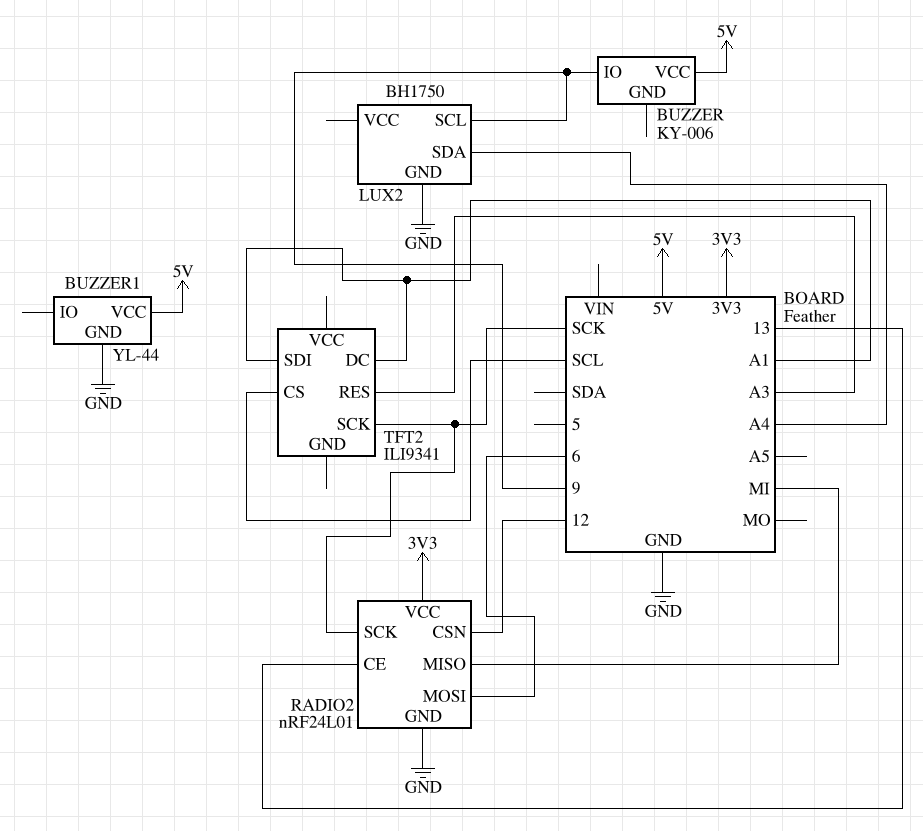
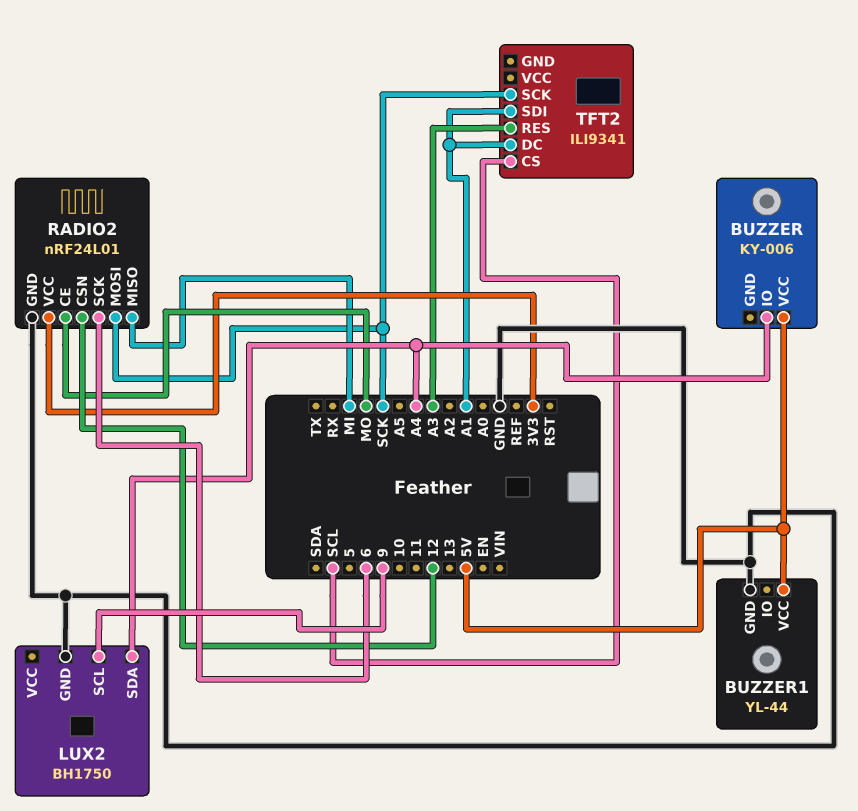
BUZZER pin IO: 9 -> A4
RADIO2 pin CE: 13 -> MO
RADIO2 pin MOSI: 6 -> SCK
RADIO2 pin SCK: SCK -> 6

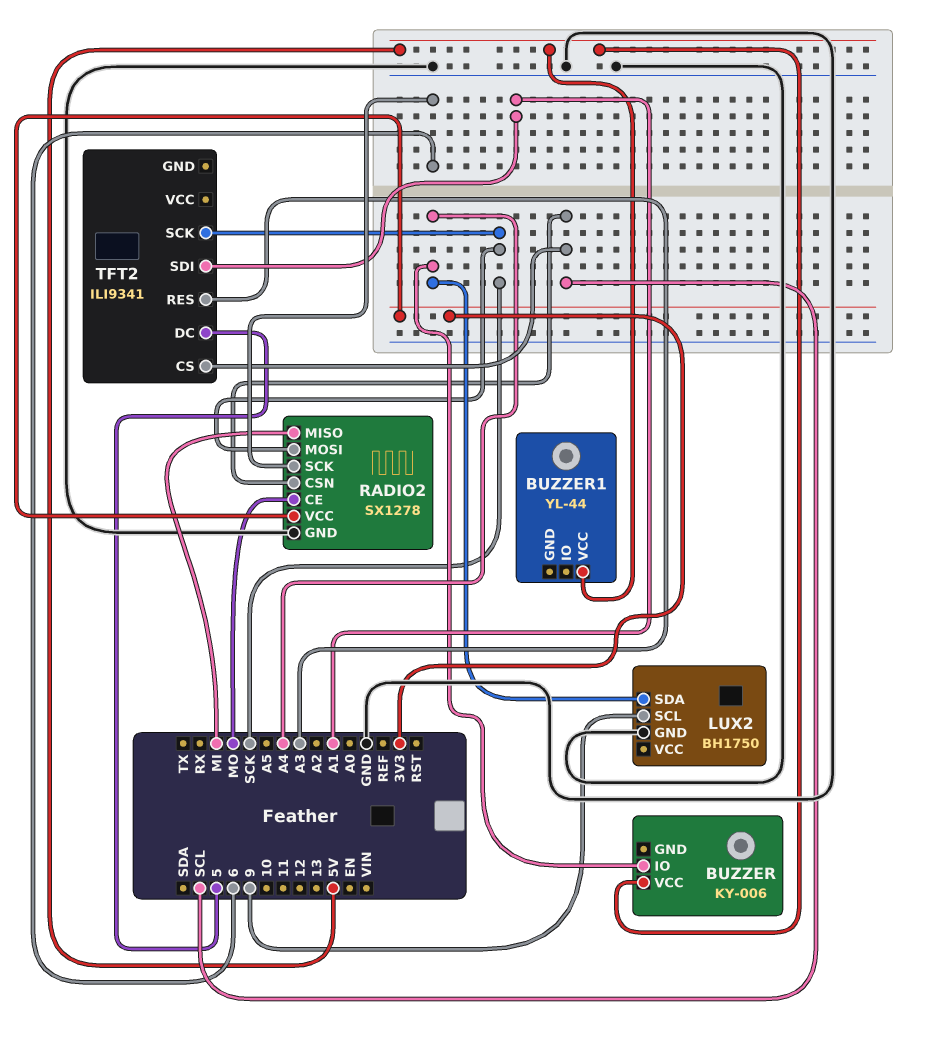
BUZZER1 pin GND: GND -> none
RADIO2: nRF24L01 -> SX1278
RADIO2 pin CSN: 12 -> SCL
TFT2 pin DC: A1 -> 5

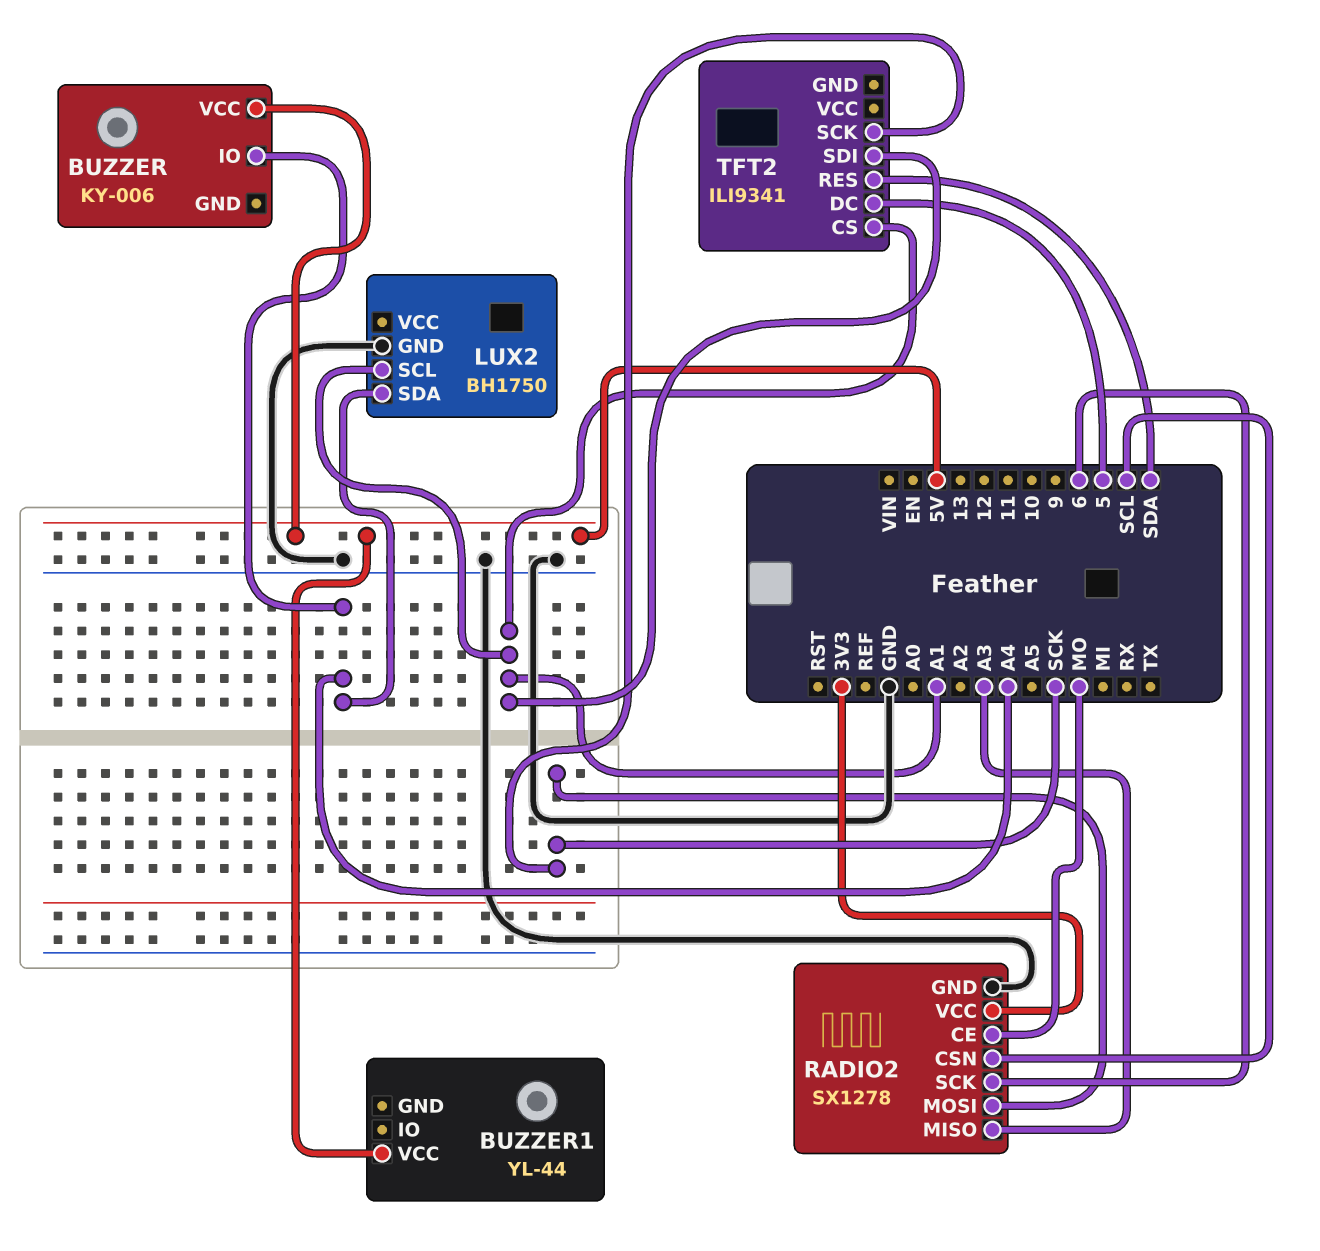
LUX2 pin SCL: 9 -> A1
RADIO2 pin MISO: MI -> A3
TFT2 pin CS: SCL -> A1
TFT2 pin RES: A3 -> SDA

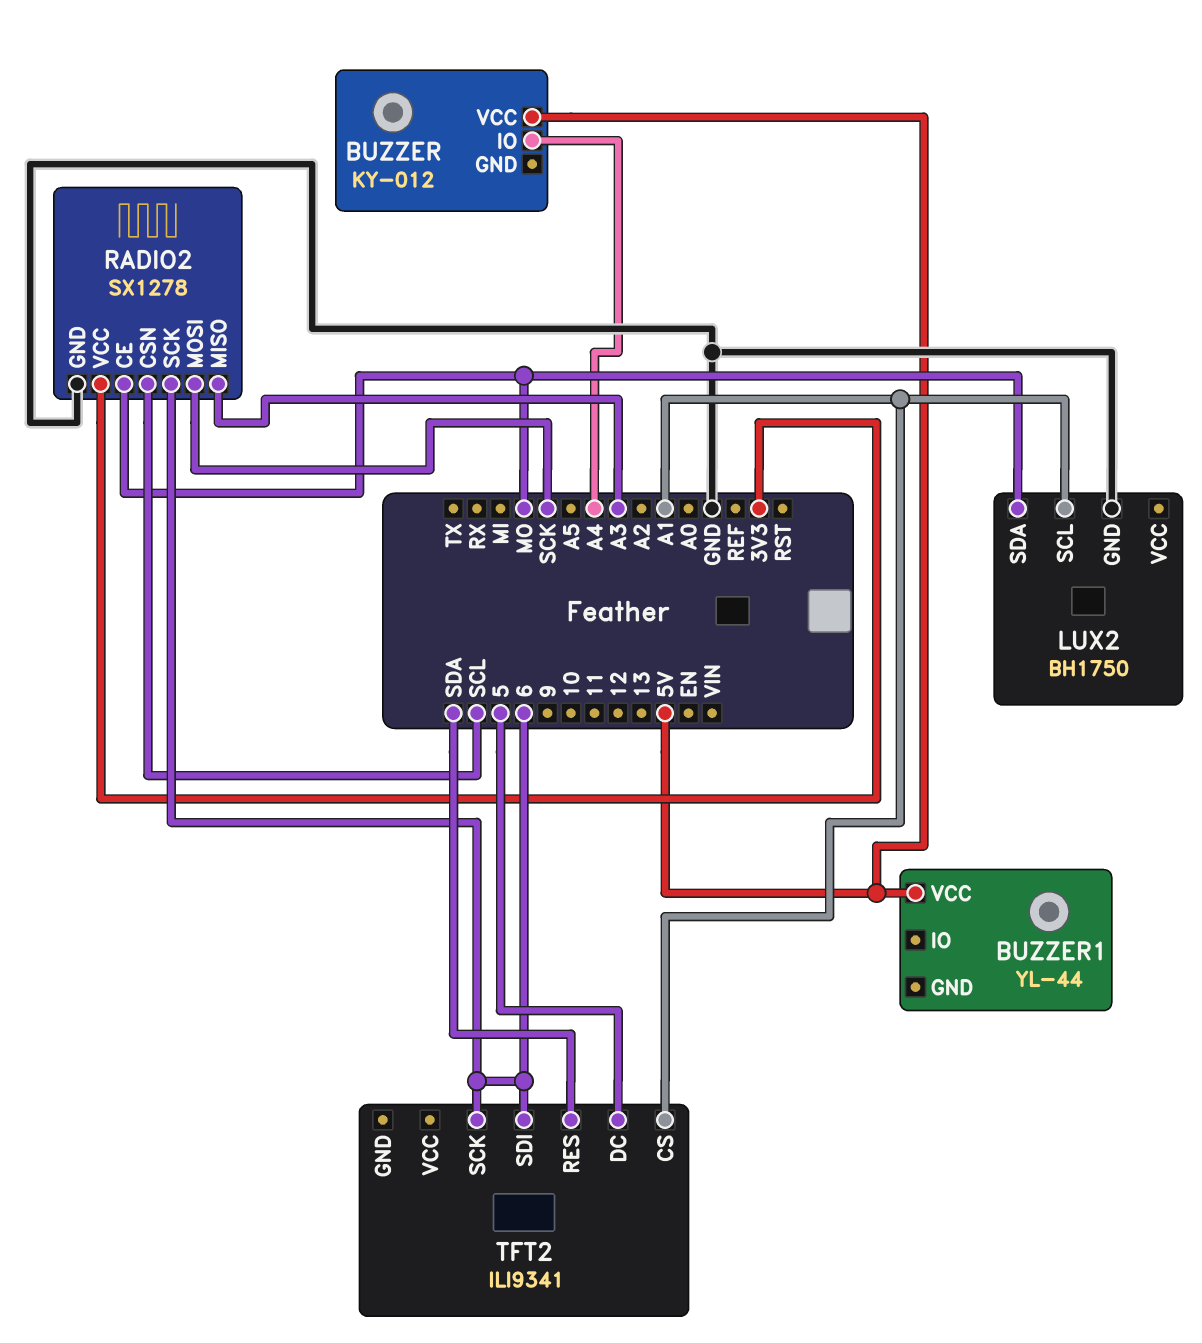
BUZZER: KY-006 -> KY-012
LUX2 pin SDA: A4 -> MO
TFT2 pin SCK: SCK -> 6
TFT2 pin SDI: A1 -> 6

